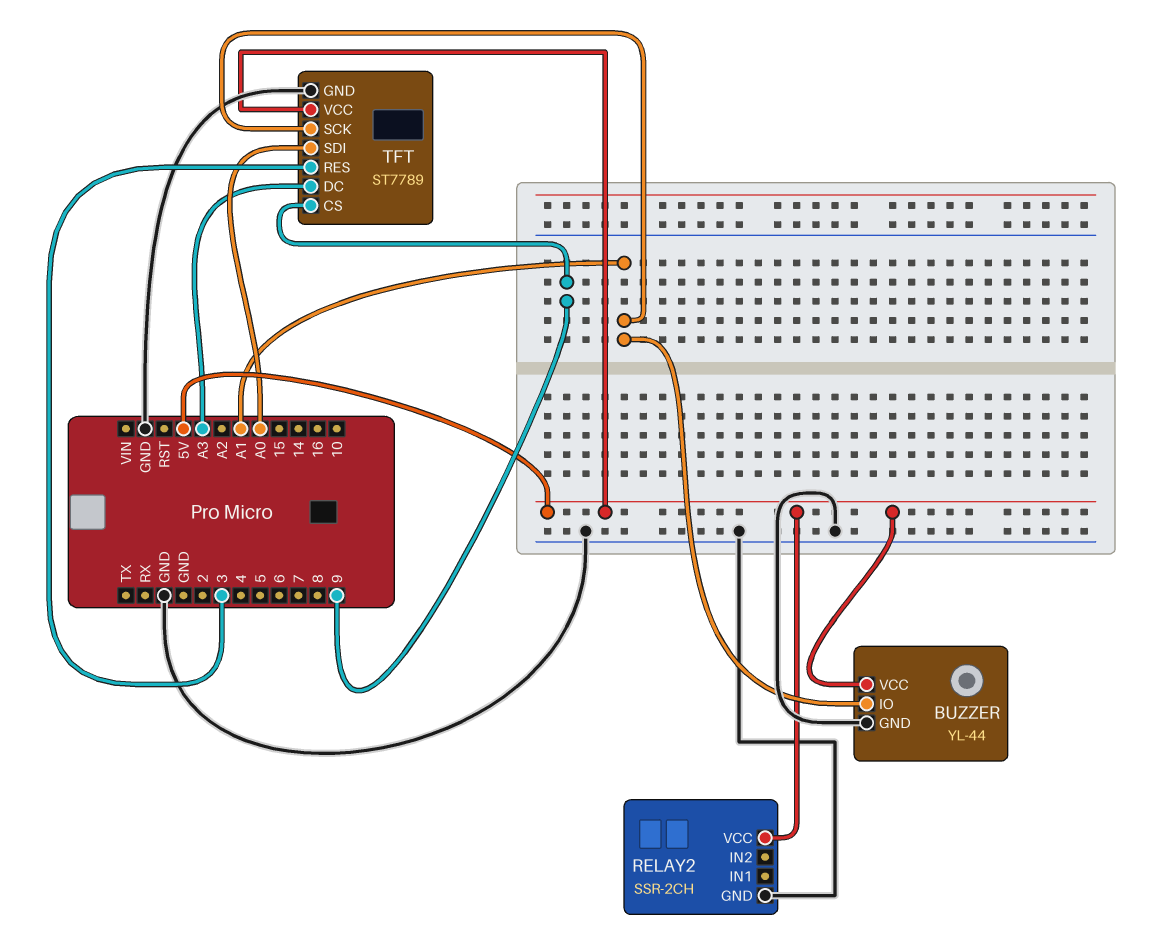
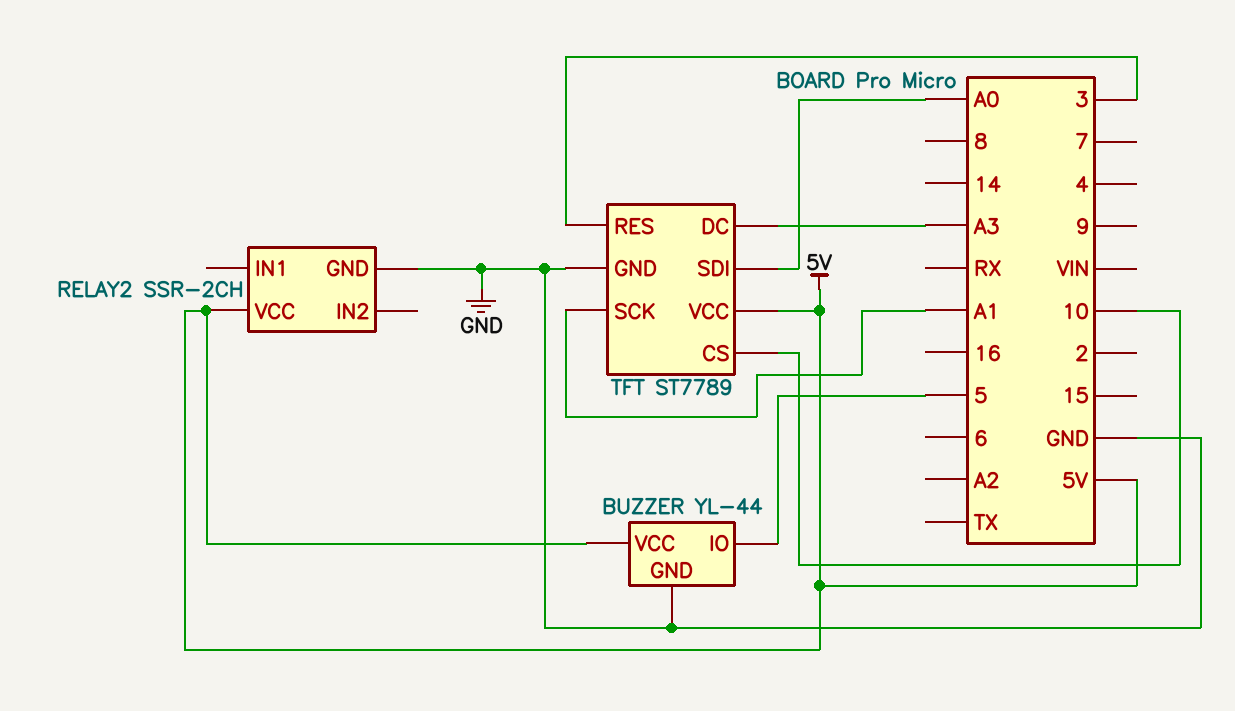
BUZZER pin IO: A1 -> 5
TFT pin CS: 9 -> 10

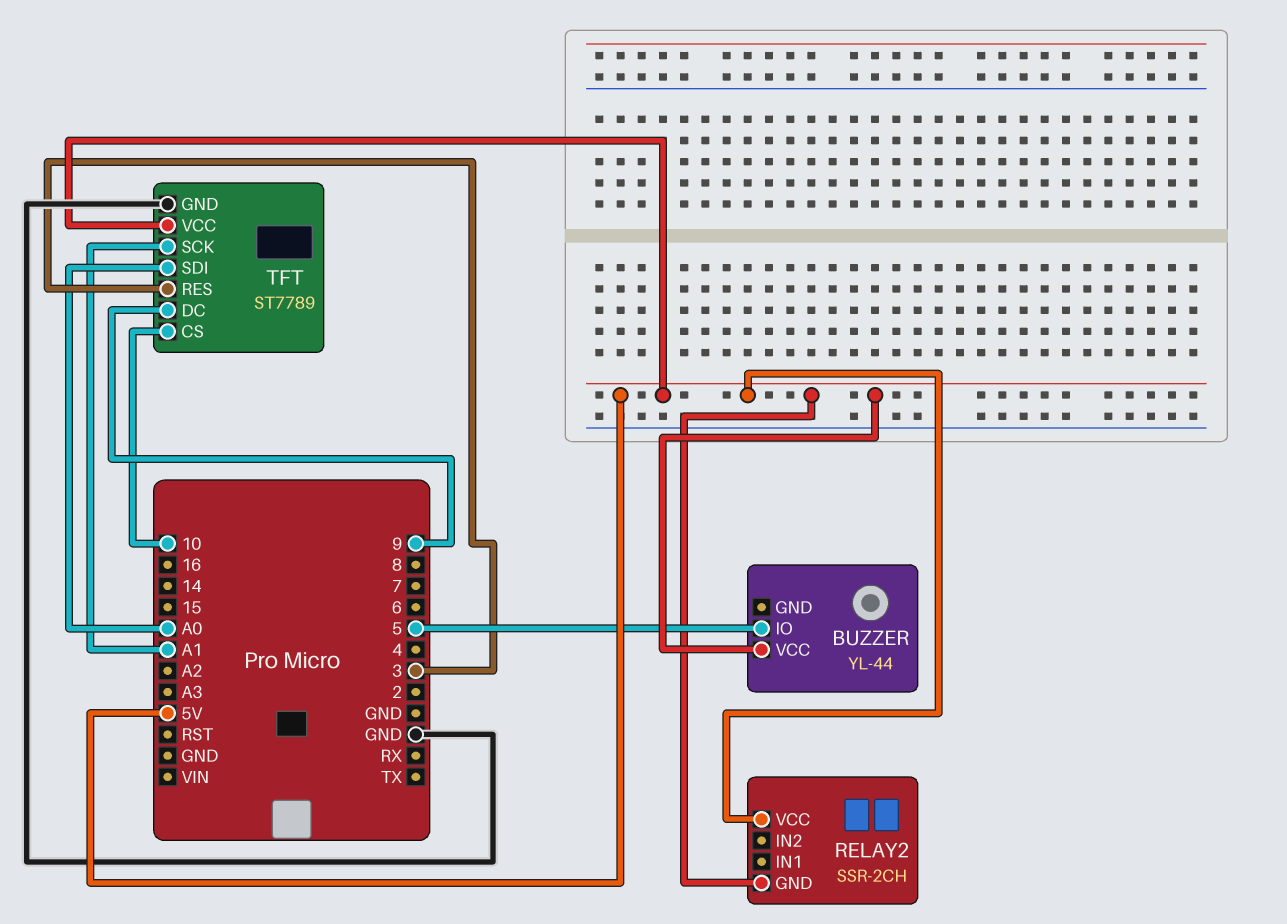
BUZZER pin GND: GND -> none
RELAY2 pin GND: GND -> 5V
TFT pin DC: A3 -> 9

